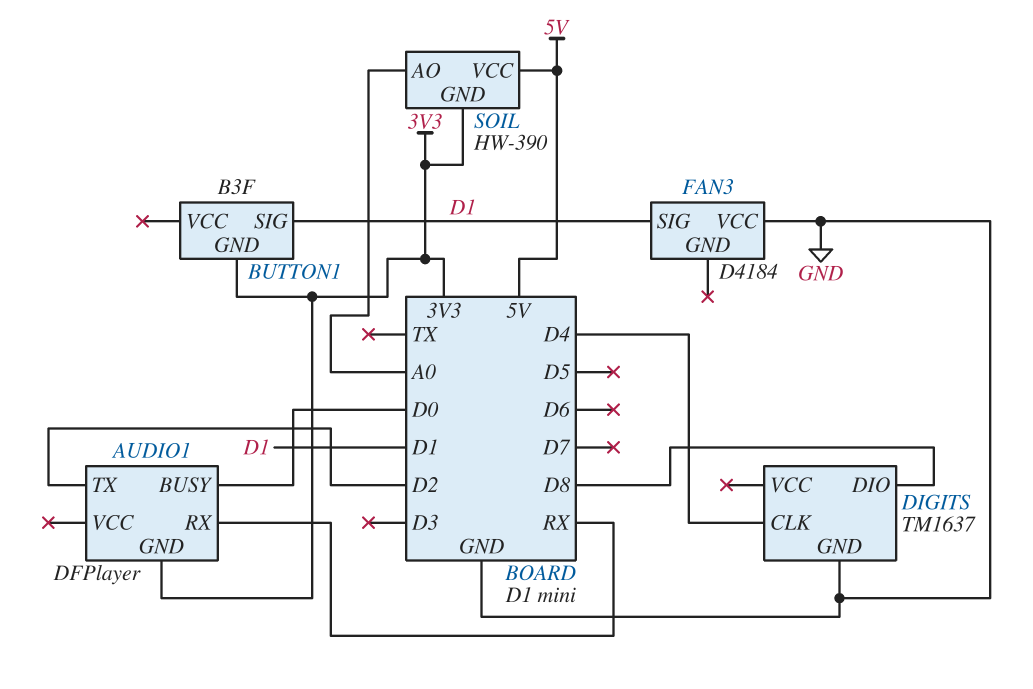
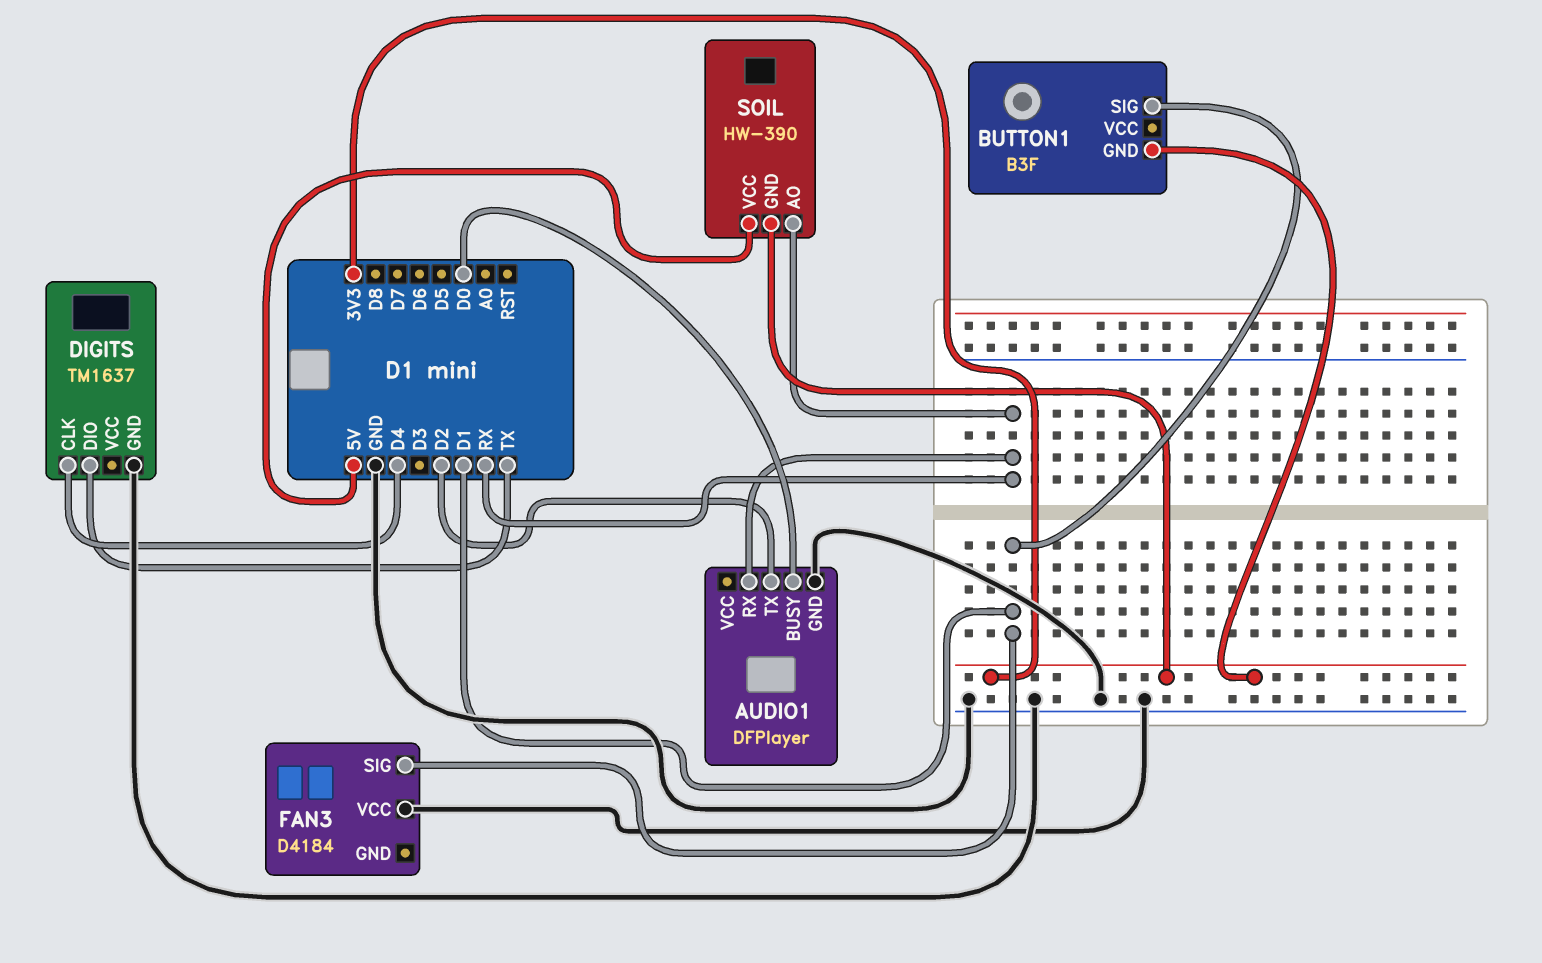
AUDIO1 pin GND: 3V3 -> GND
DIGITS pin DIO: D8 -> TX
SOIL pin AO: A0 -> RX

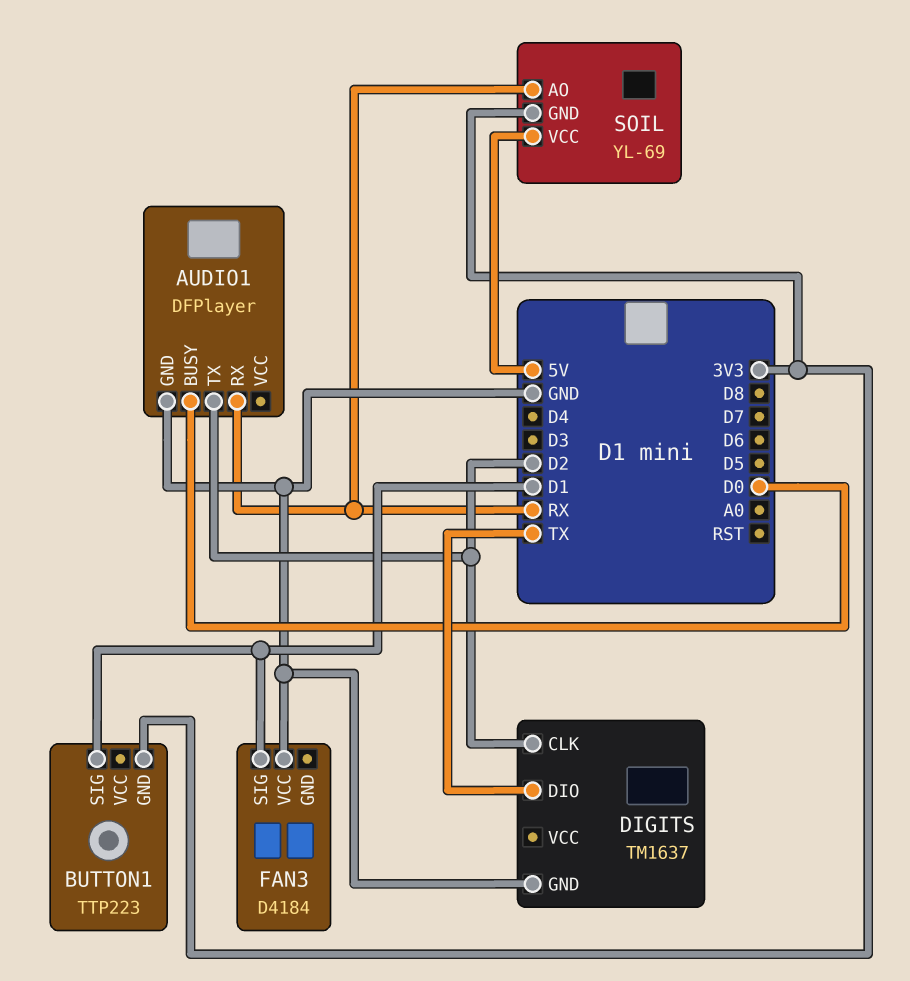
BUTTON1: B3F -> TTP223
DIGITS pin CLK: D4 -> D2
SOIL: HW-390 -> YL-69

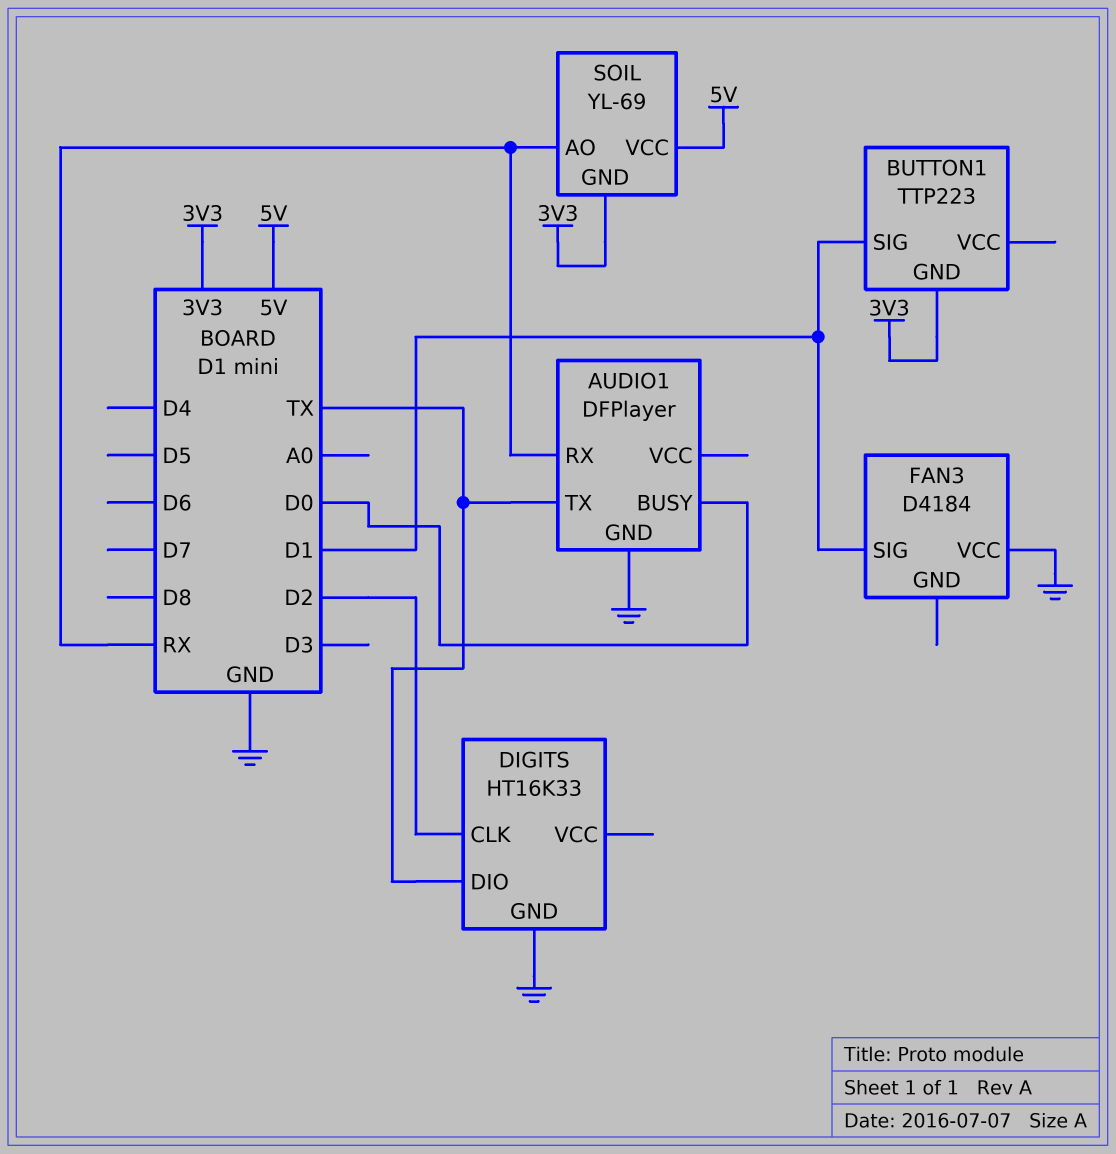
AUDIO1 pin TX: D2 -> TX
DIGITS: TM1637 -> HT16K33

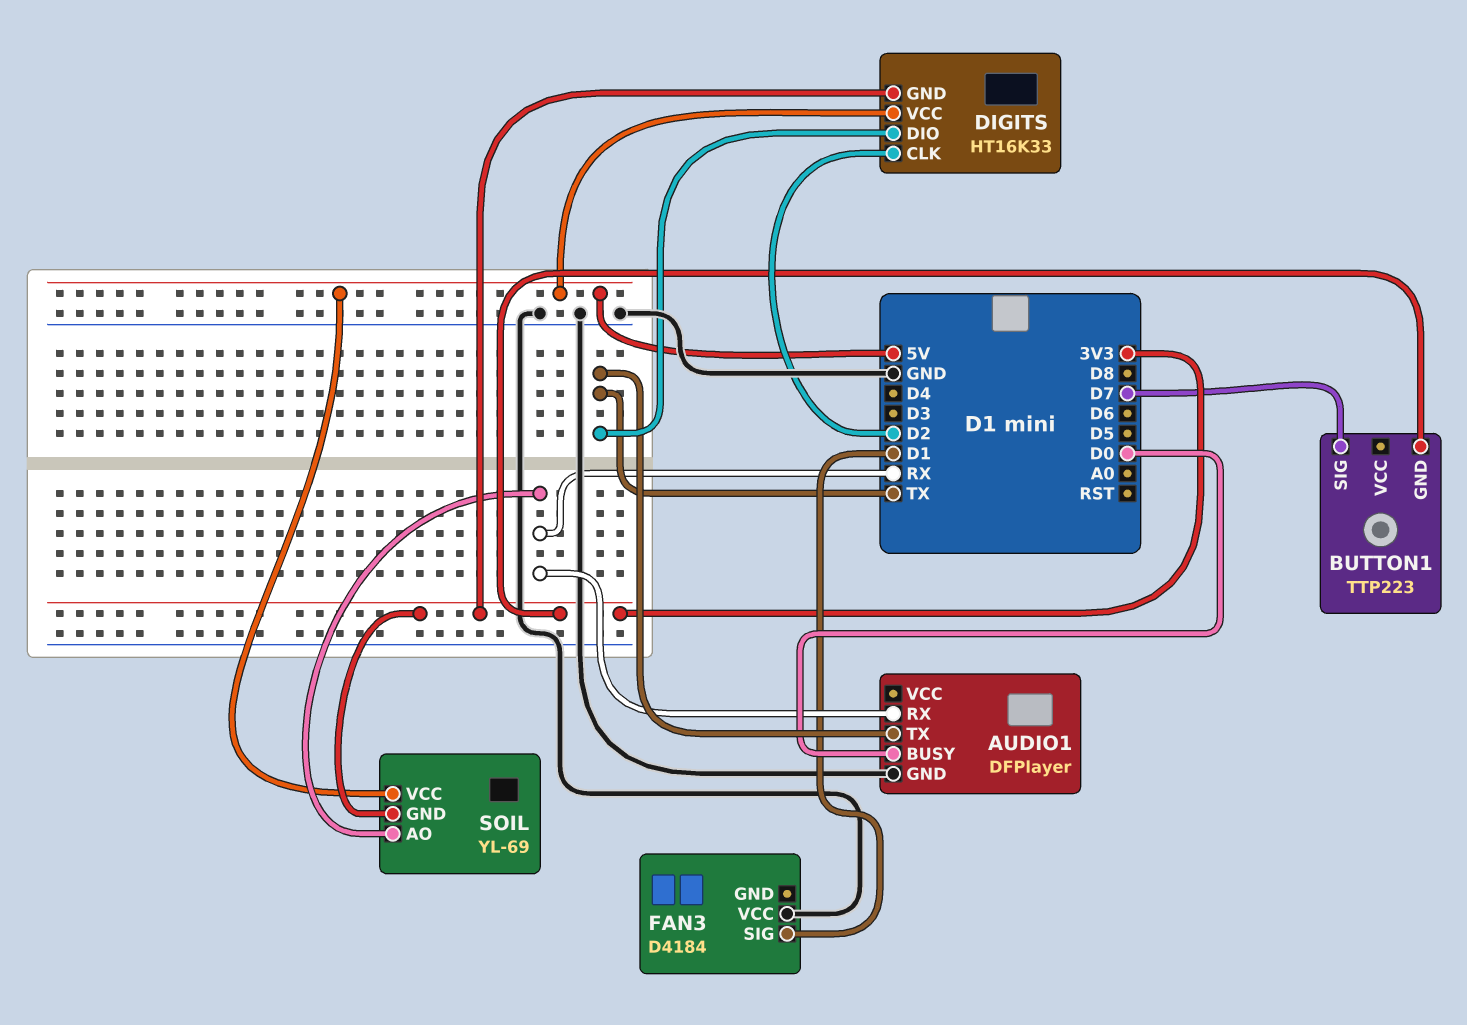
BUTTON1 pin SIG: D1 -> D7
DIGITS pin GND: GND -> 3V3
DIGITS pin VCC: none -> 5V

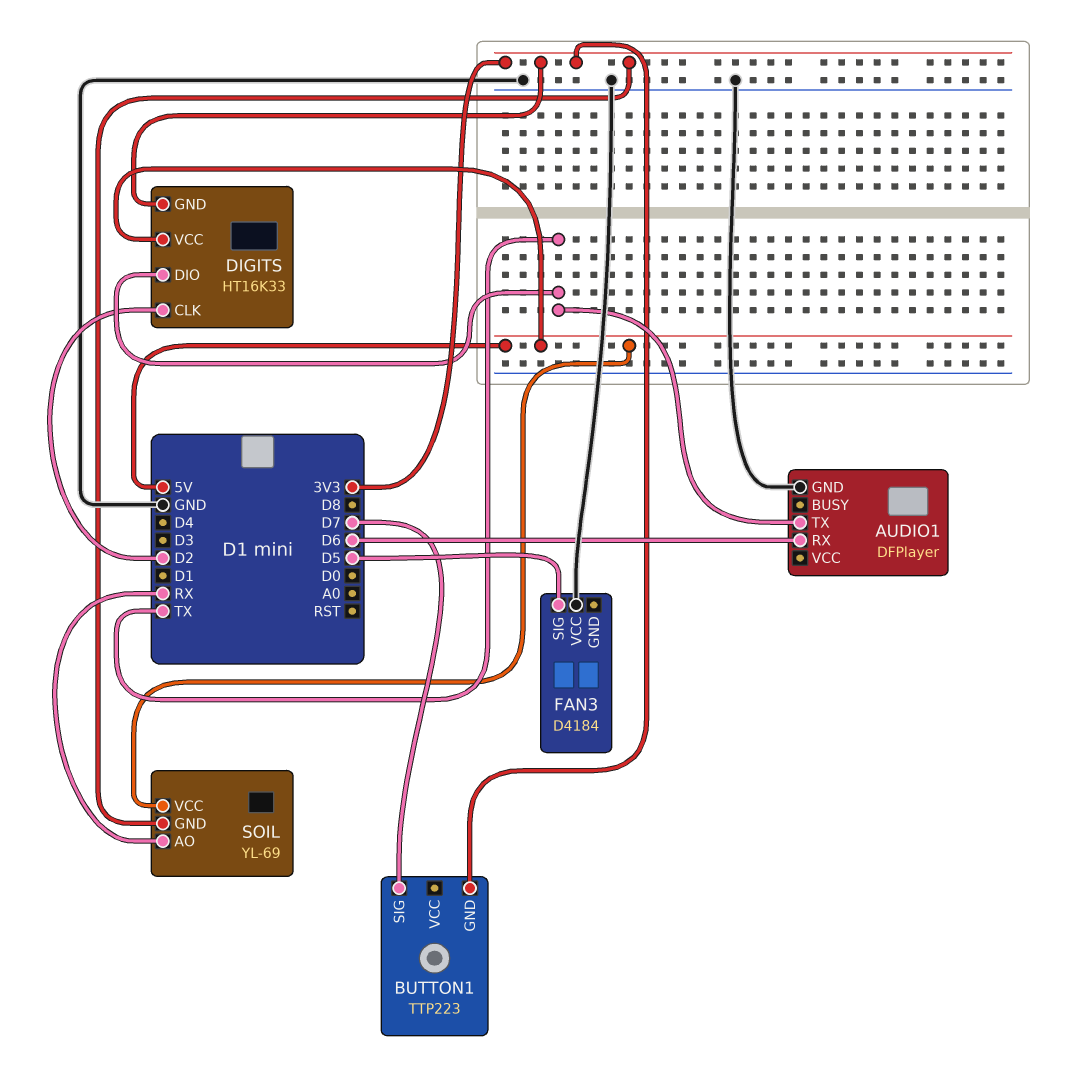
AUDIO1 pin BUSY: D0 -> none
AUDIO1 pin RX: RX -> D6
FAN3 pin SIG: D1 -> D5

